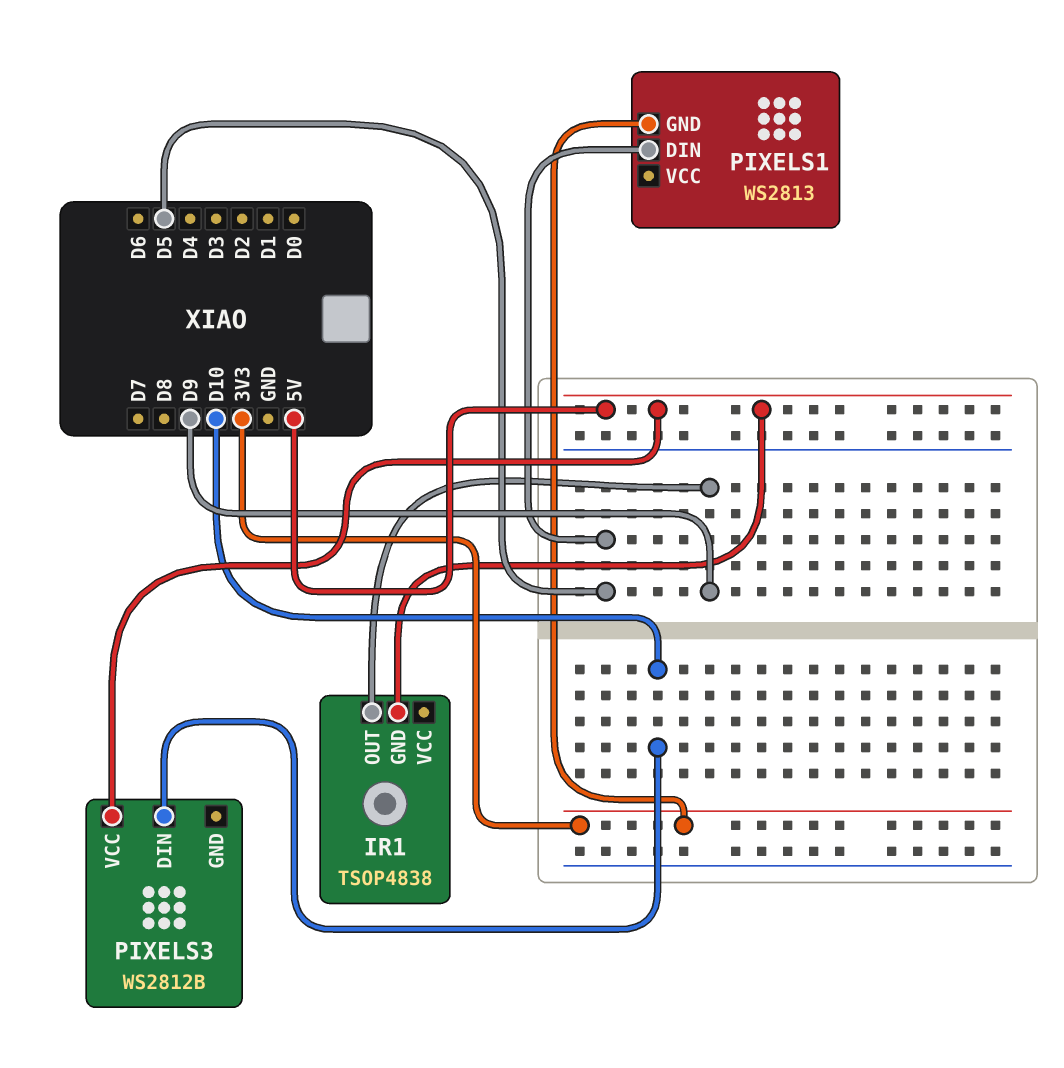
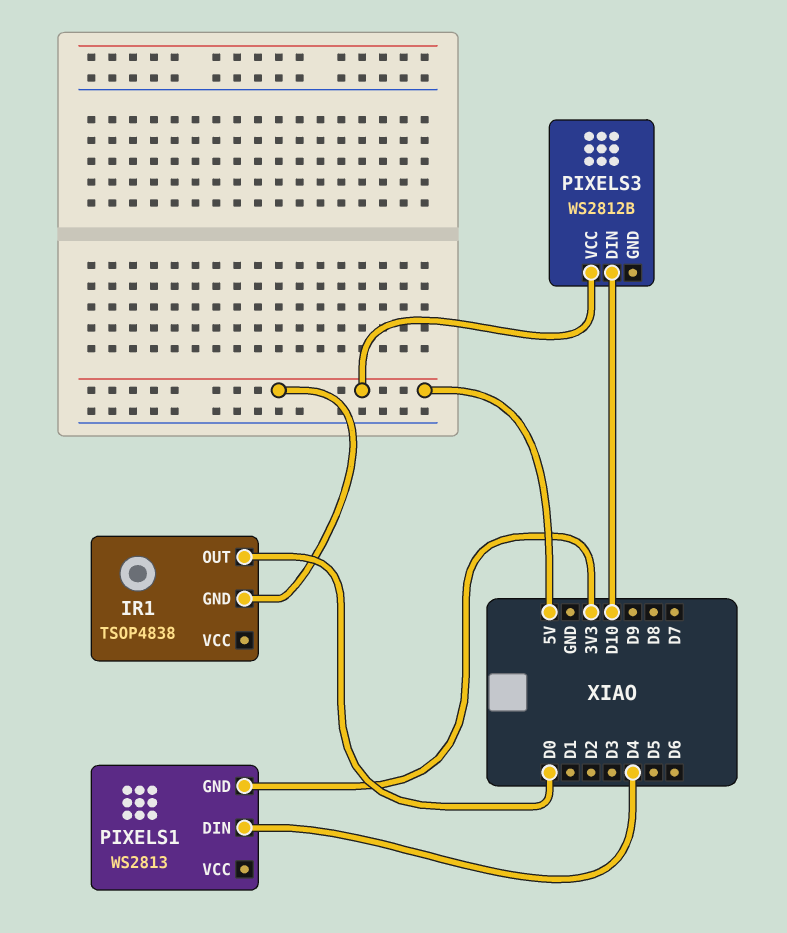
IR1 pin OUT: D9 -> D0
PIXELS1 pin DIN: D5 -> D4

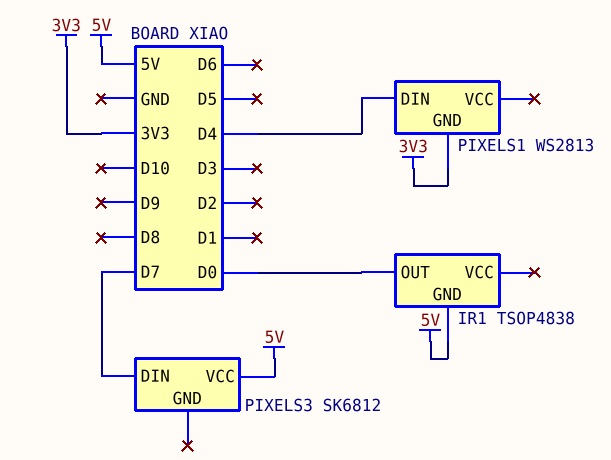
PIXELS3: WS2812B -> SK6812
PIXELS3 pin DIN: D10 -> D7

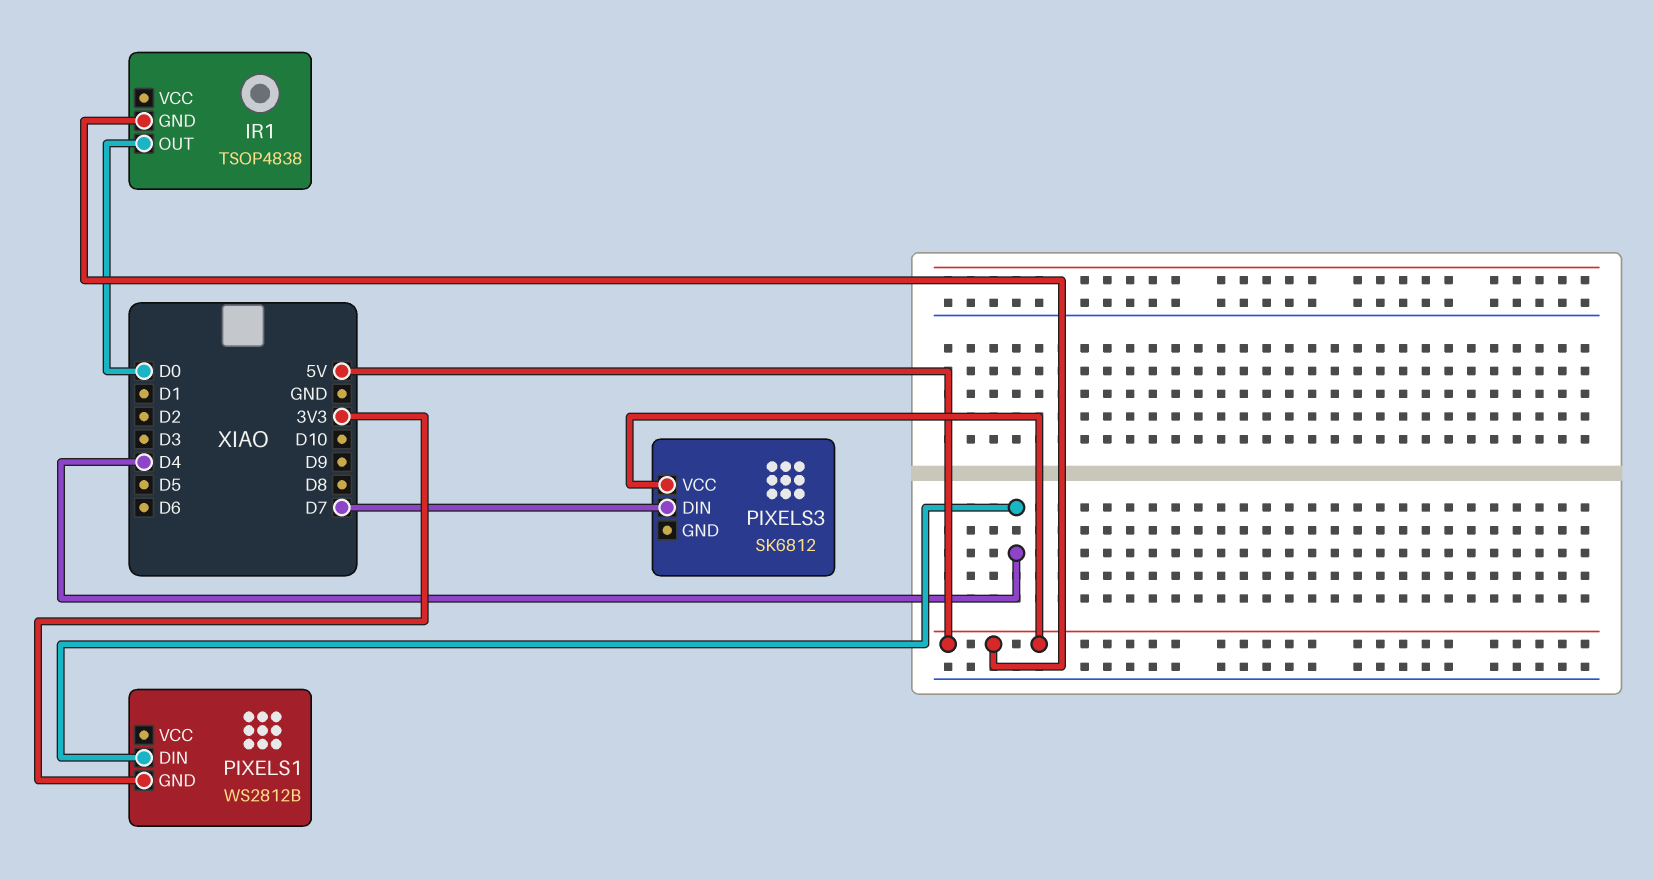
PIXELS1: WS2813 -> WS2812B

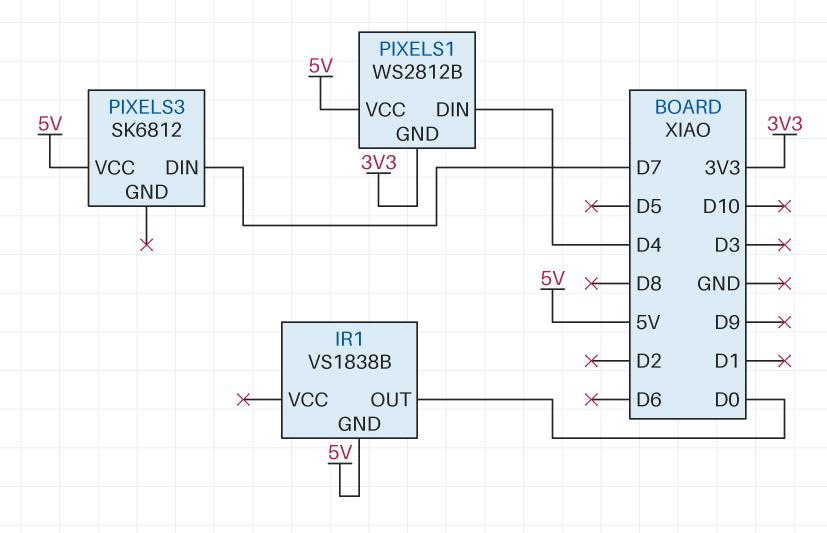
IR1: TSOP4838 -> VS1838B
PIXELS1 pin VCC: none -> 5V

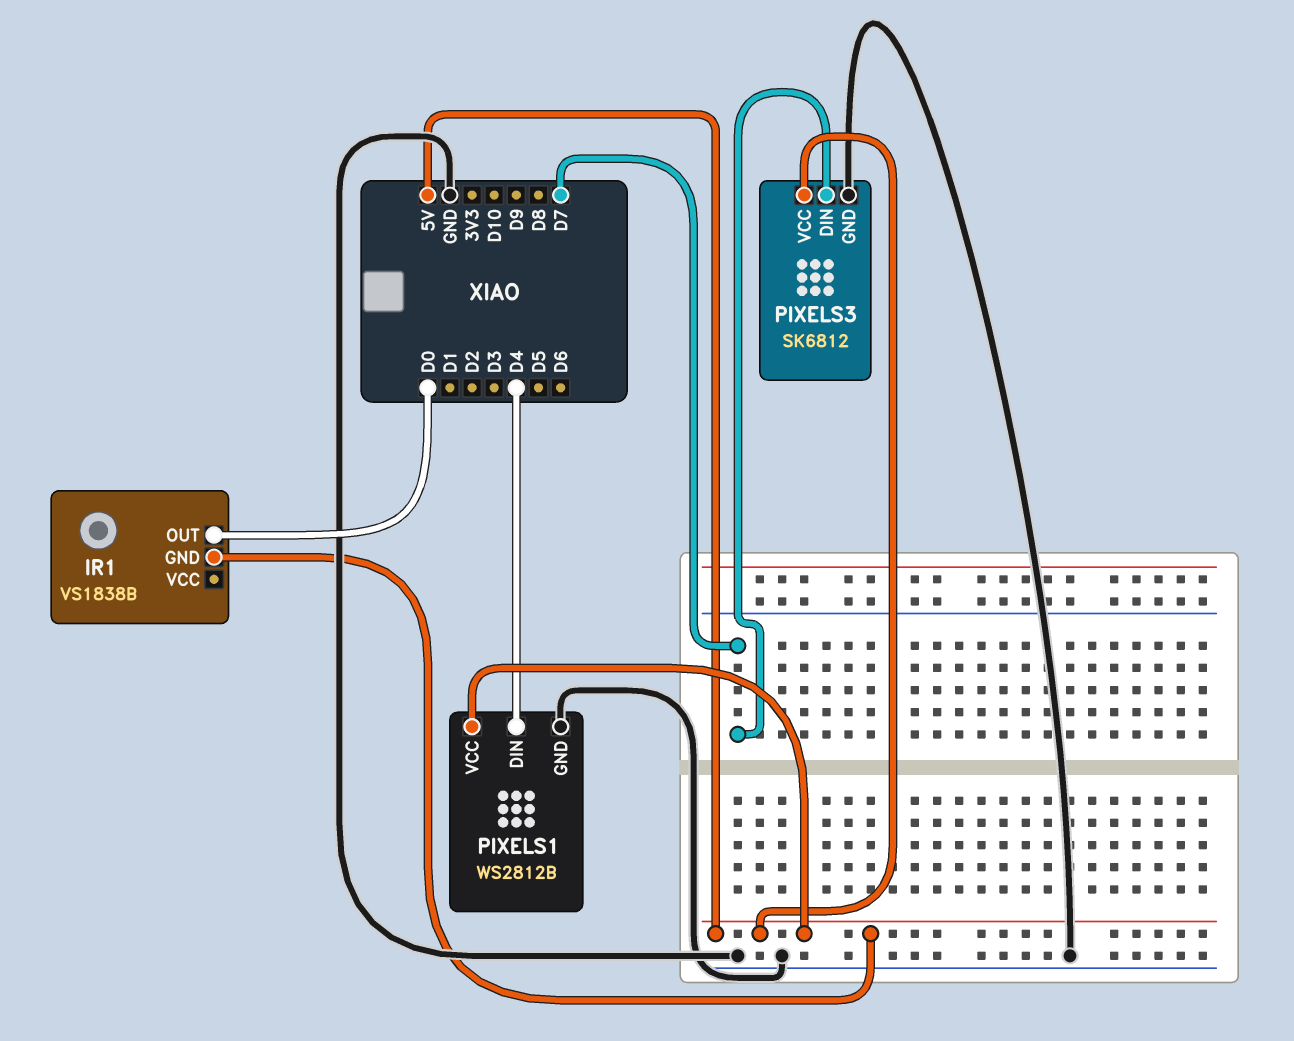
PIXELS1 pin GND: 3V3 -> GND
PIXELS3 pin GND: none -> GND

